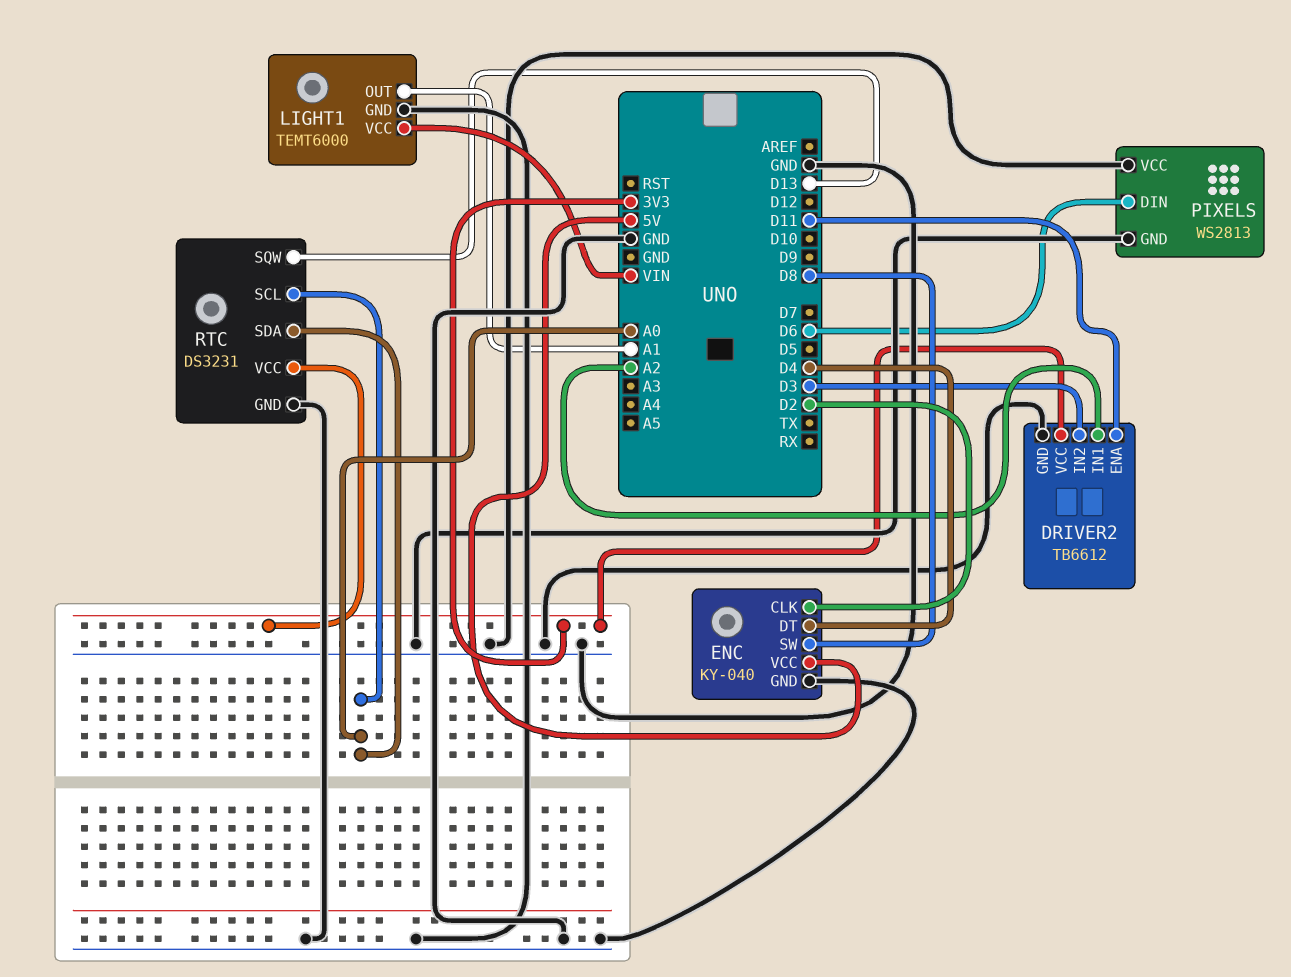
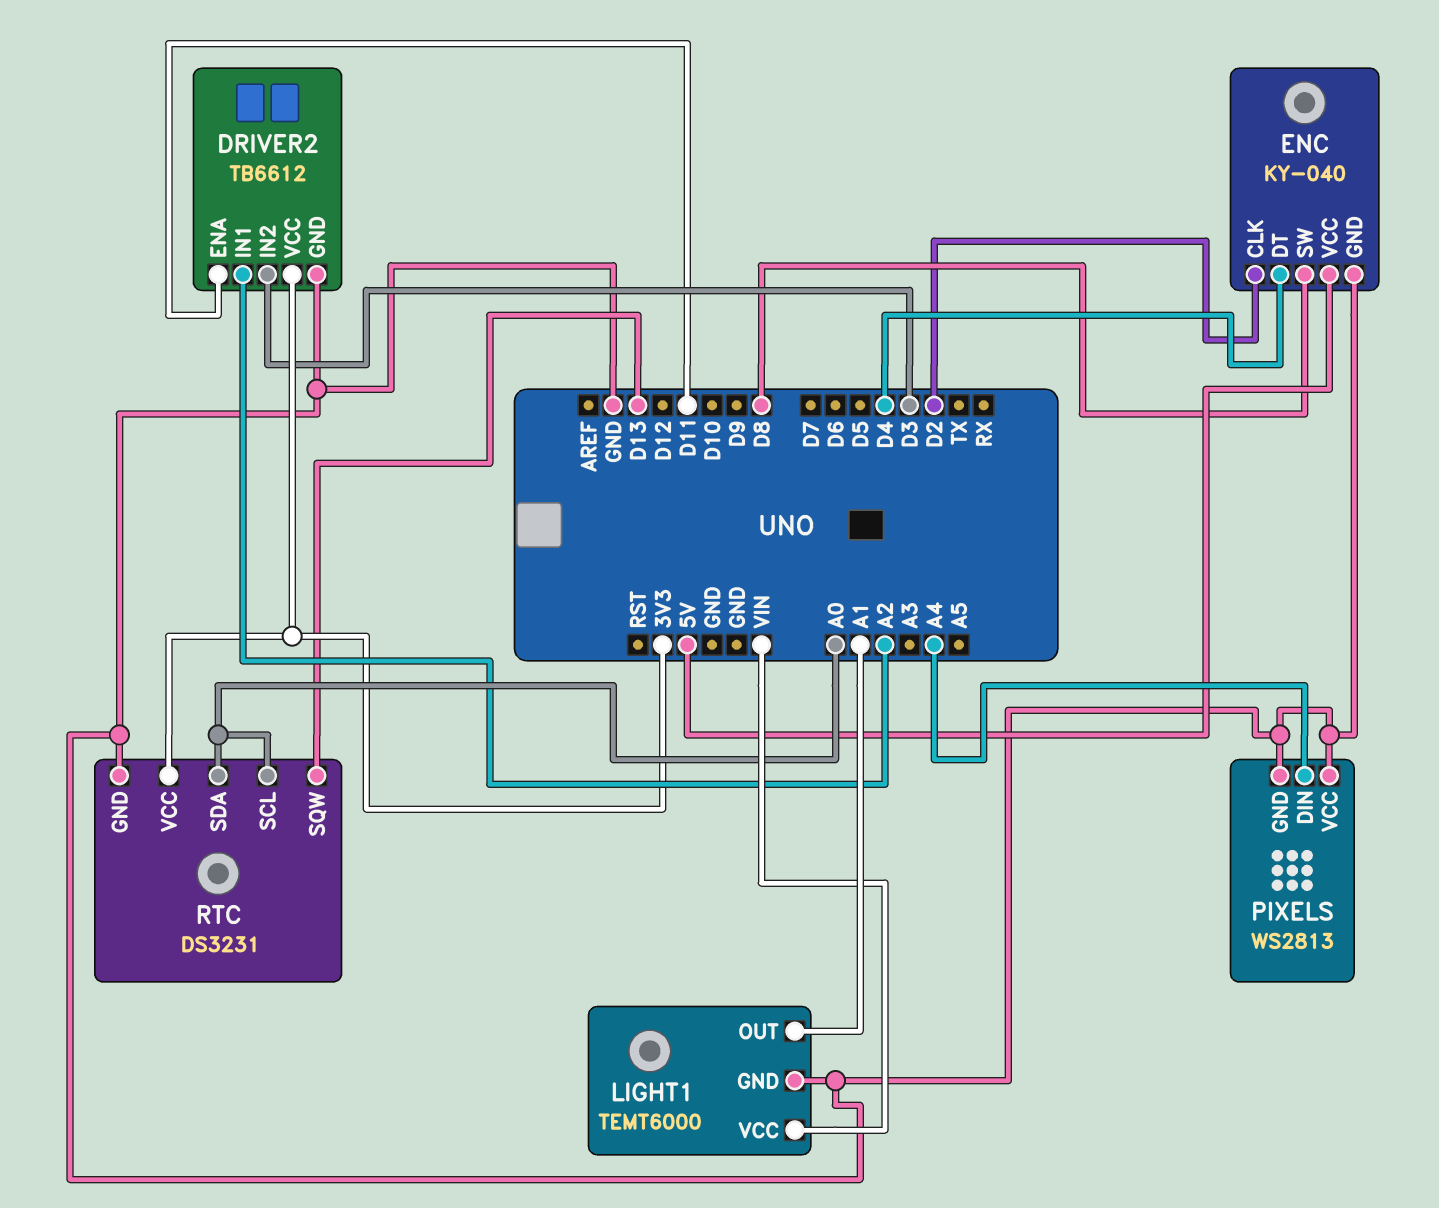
PIXELS pin DIN: D6 -> A4

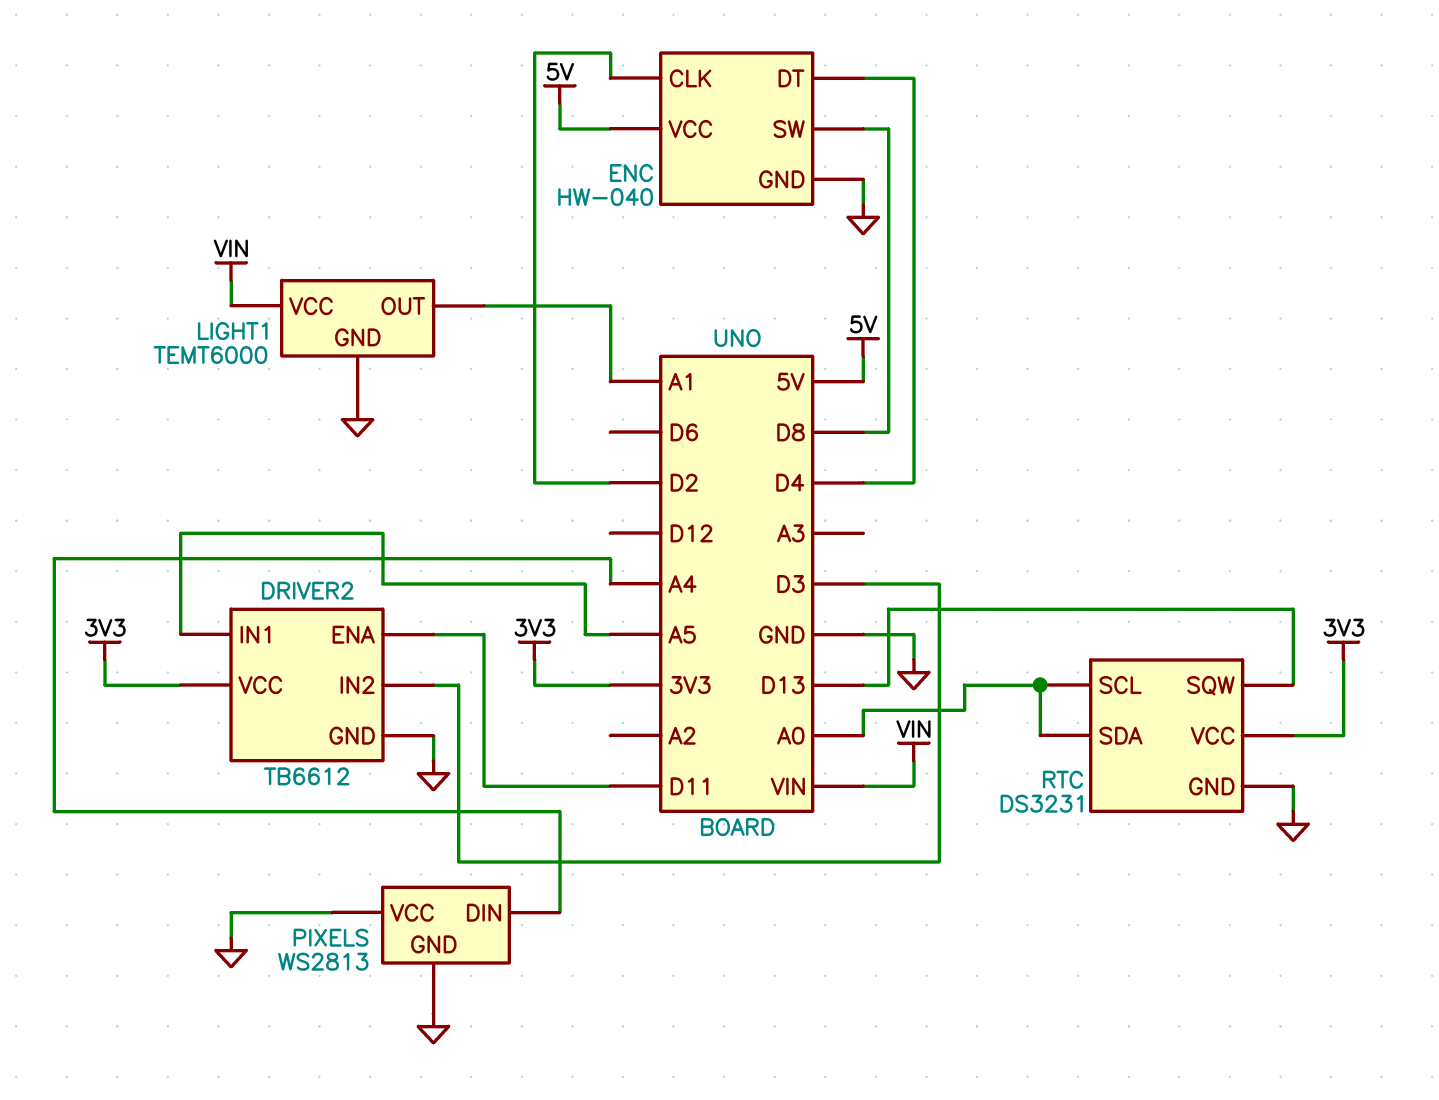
DRIVER2 pin IN1: A2 -> A5
ENC: KY-040 -> HW-040

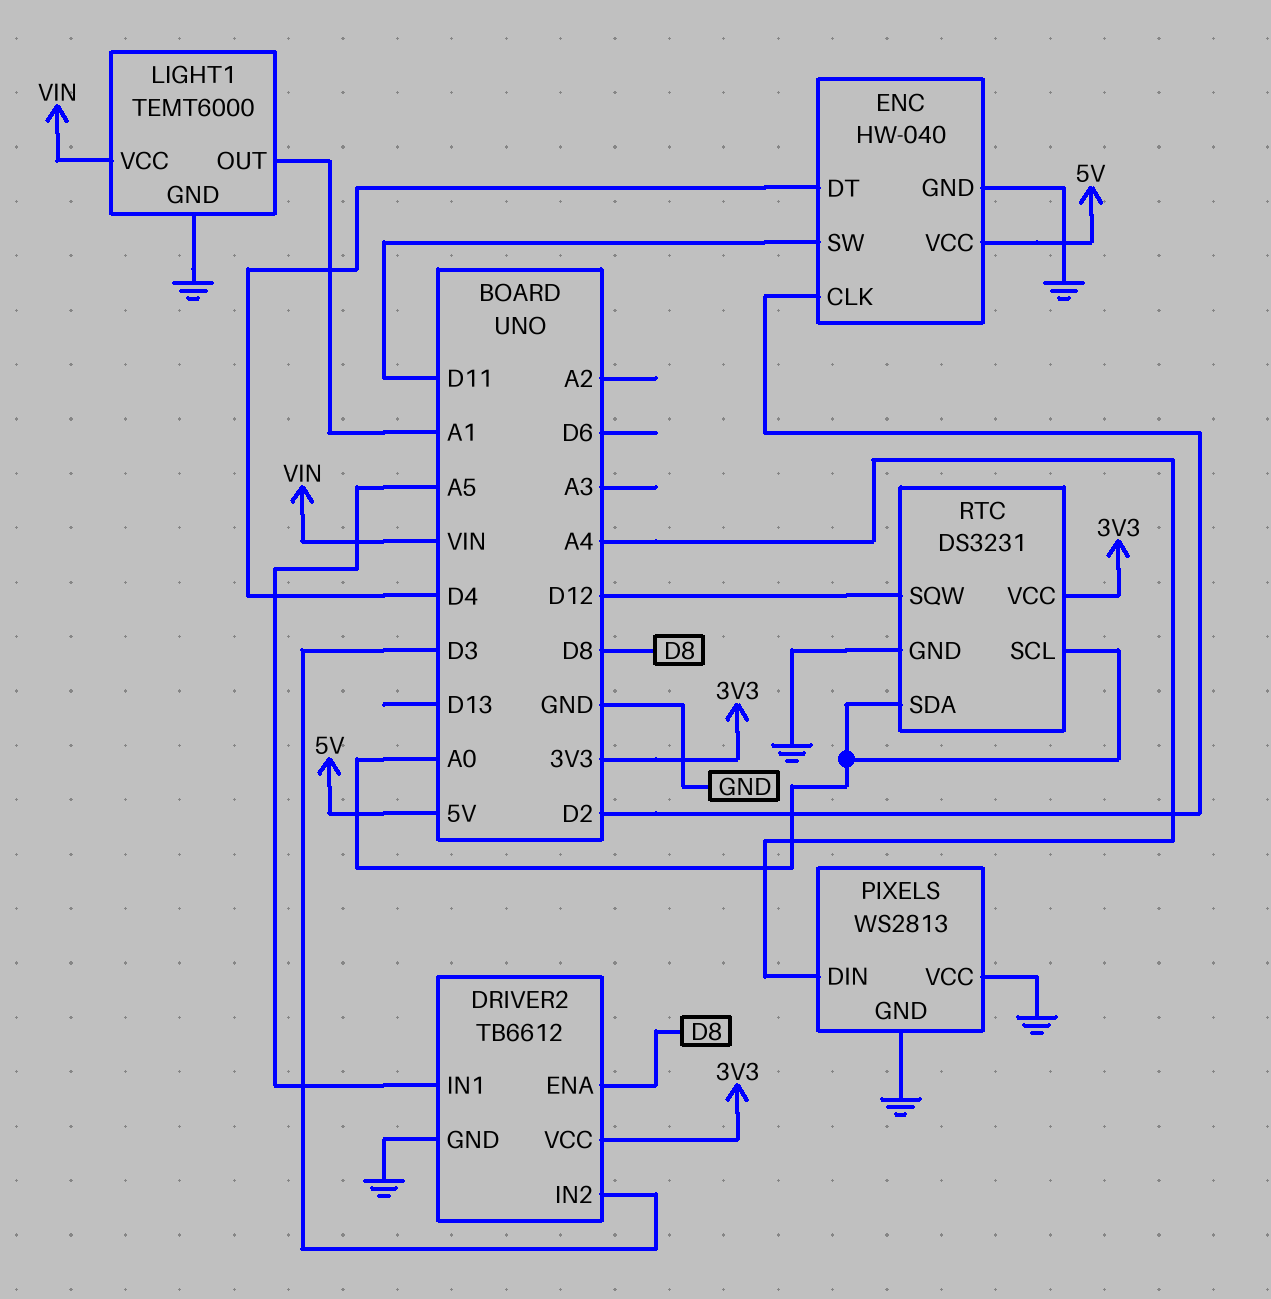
DRIVER2 pin ENA: D11 -> D8
ENC pin SW: D8 -> D11
RTC pin SQW: D13 -> D12

